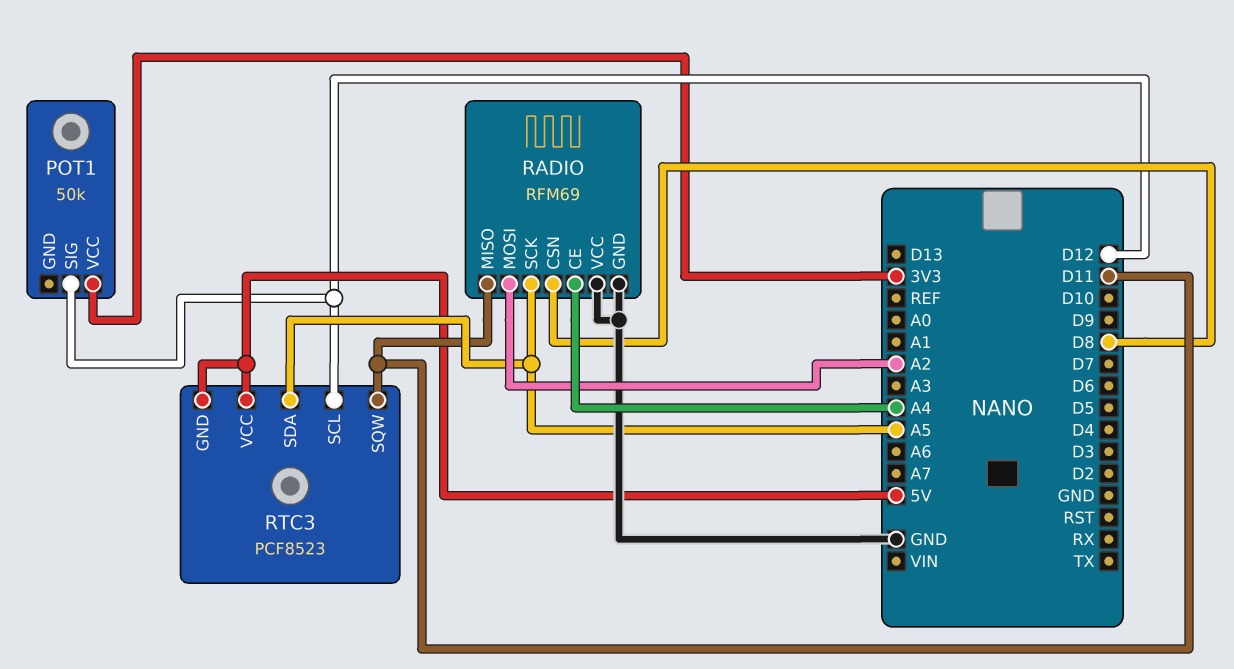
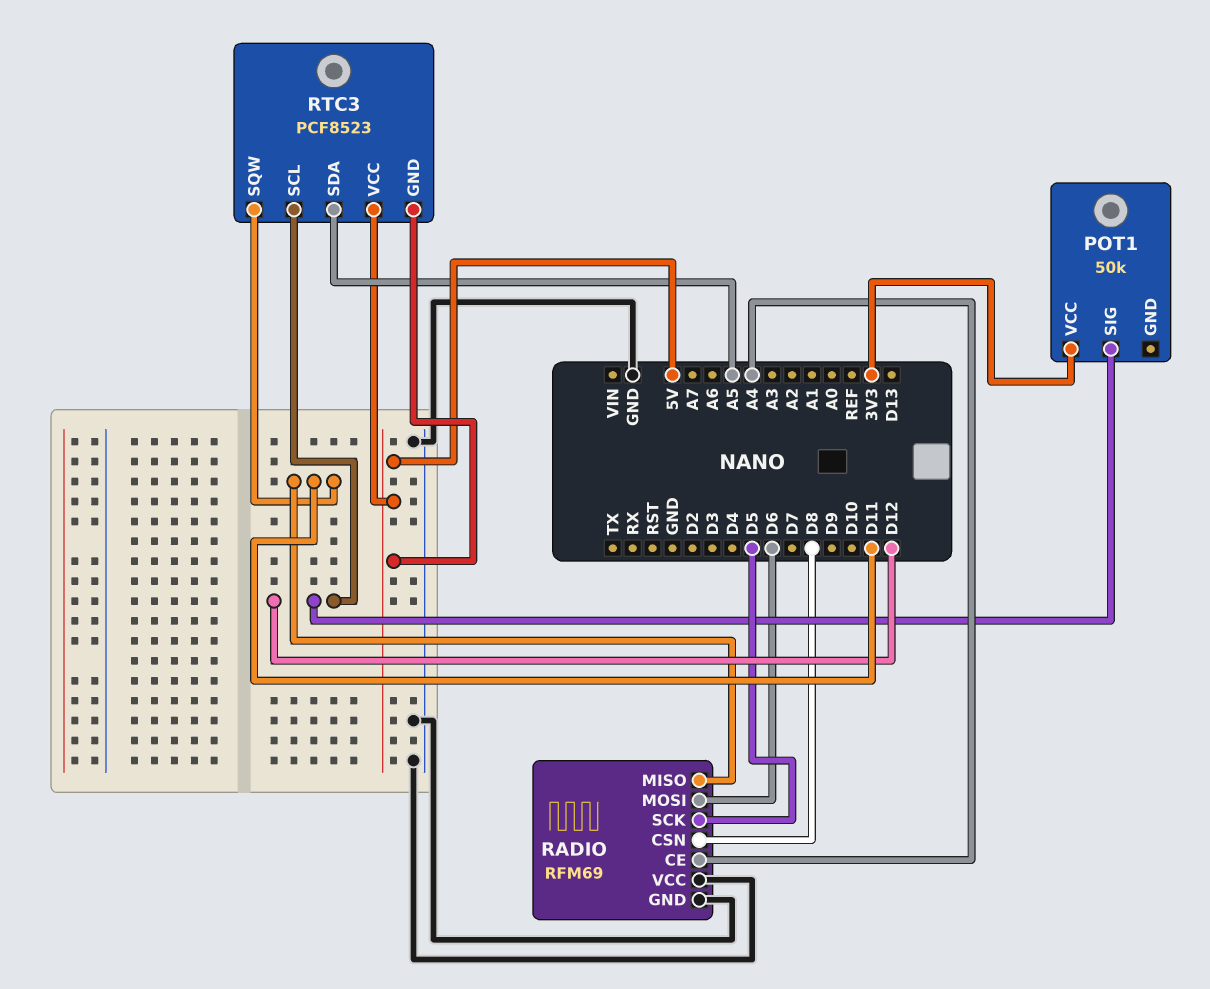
RADIO pin MOSI: A2 -> D6
RADIO pin SCK: A5 -> D5

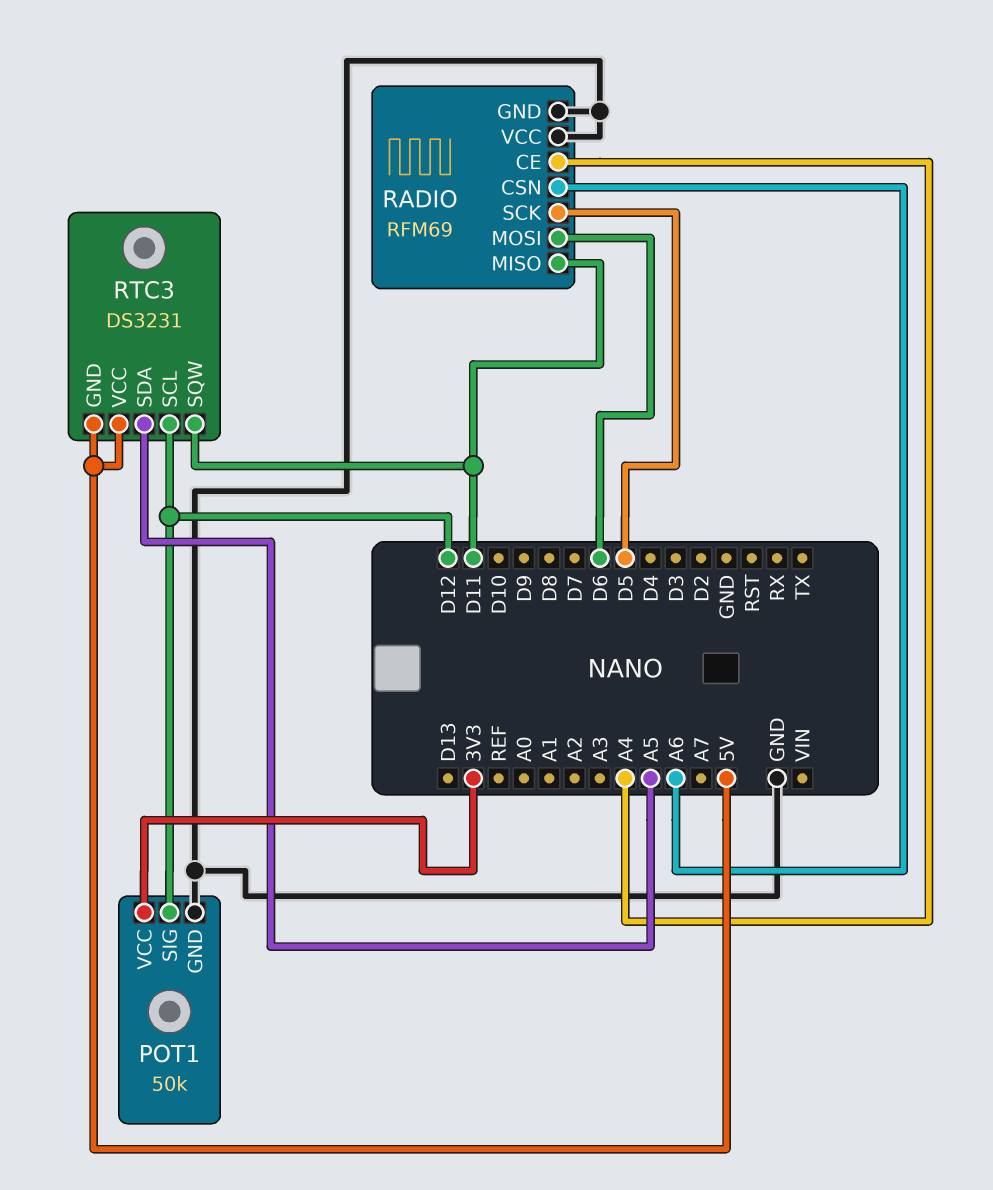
POT1 pin GND: none -> GND
RADIO pin CSN: D8 -> A6
RTC3: PCF8523 -> DS3231

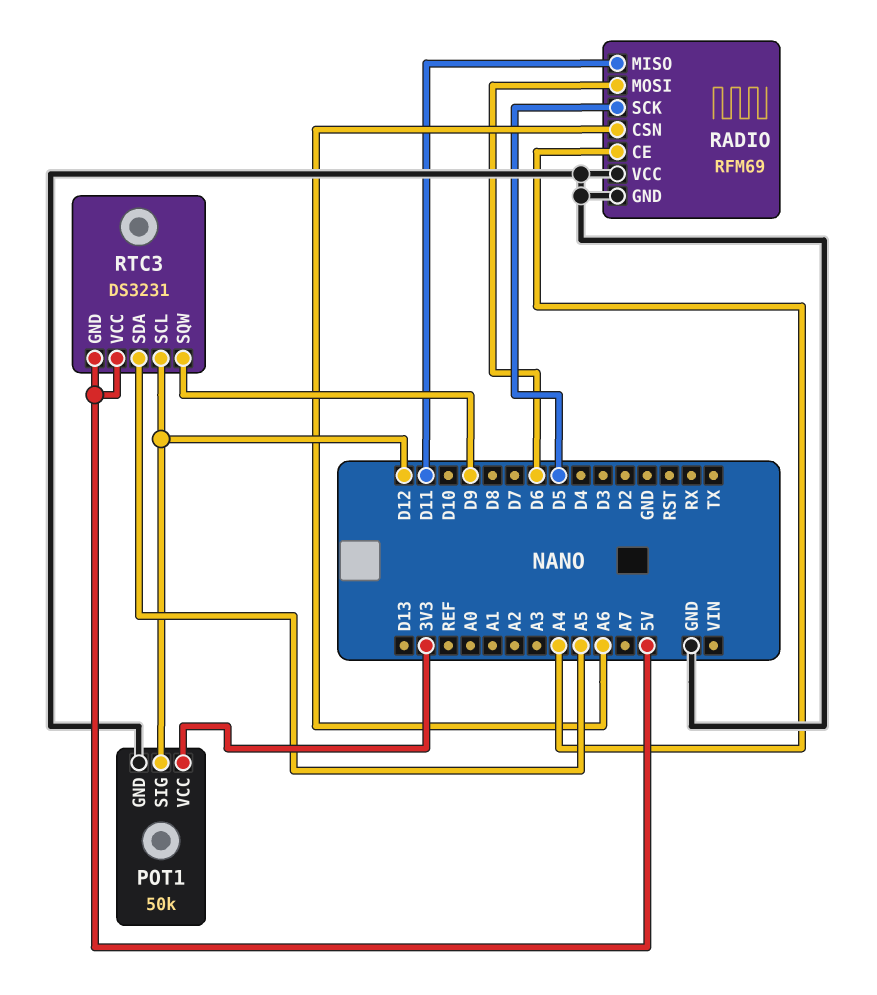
RTC3 pin SQW: D11 -> D9

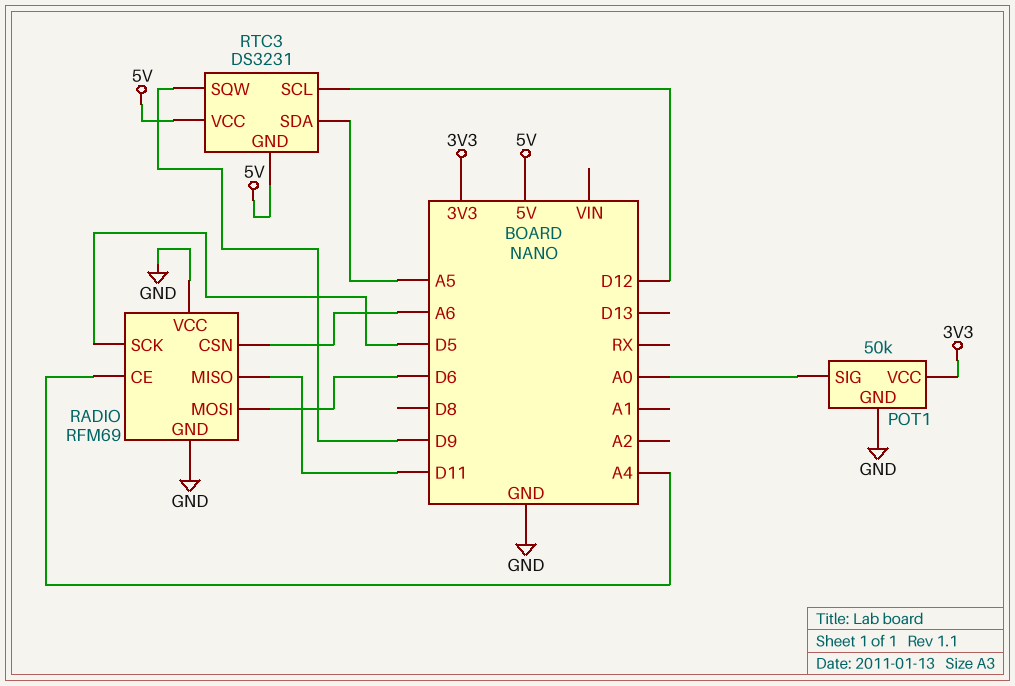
POT1 pin SIG: D12 -> A0

